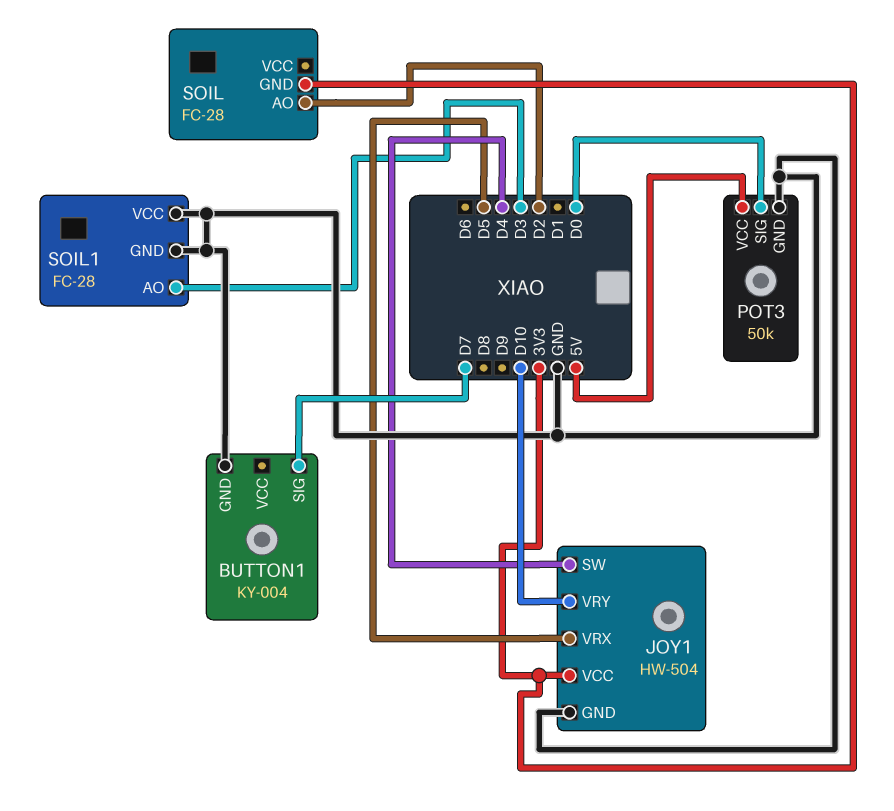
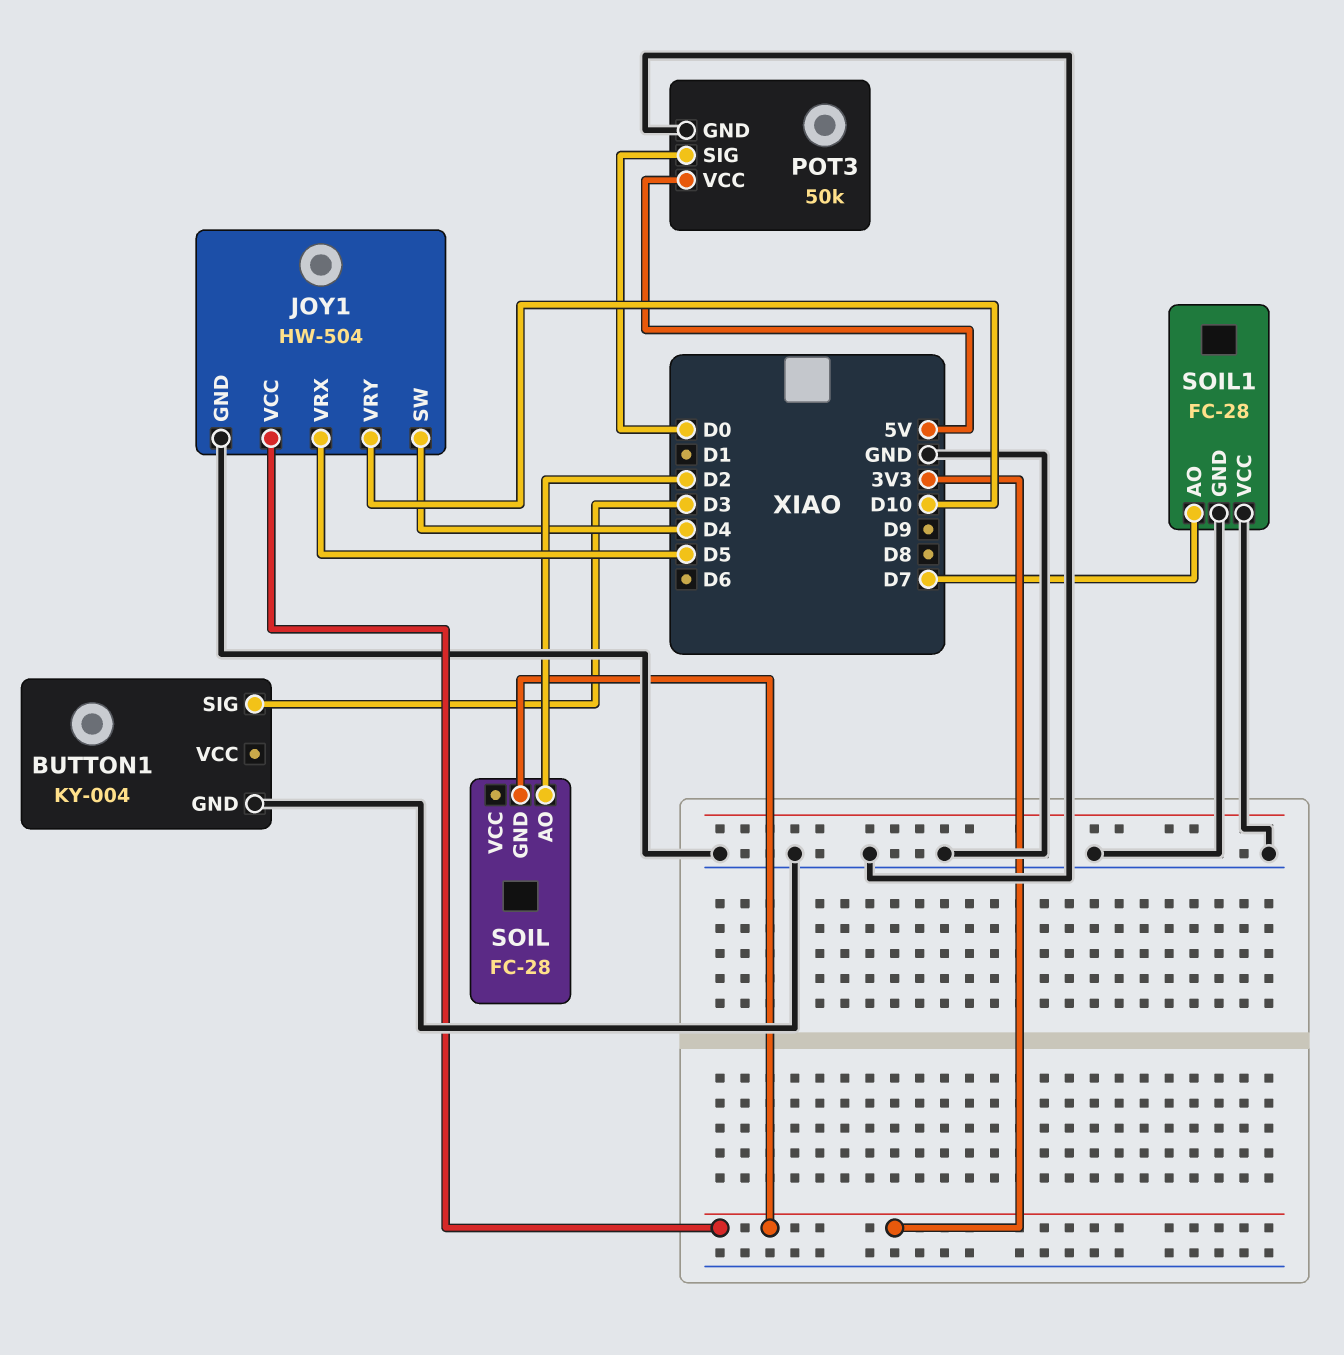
BUTTON1 pin SIG: D7 -> D3
SOIL1 pin AO: D3 -> D7

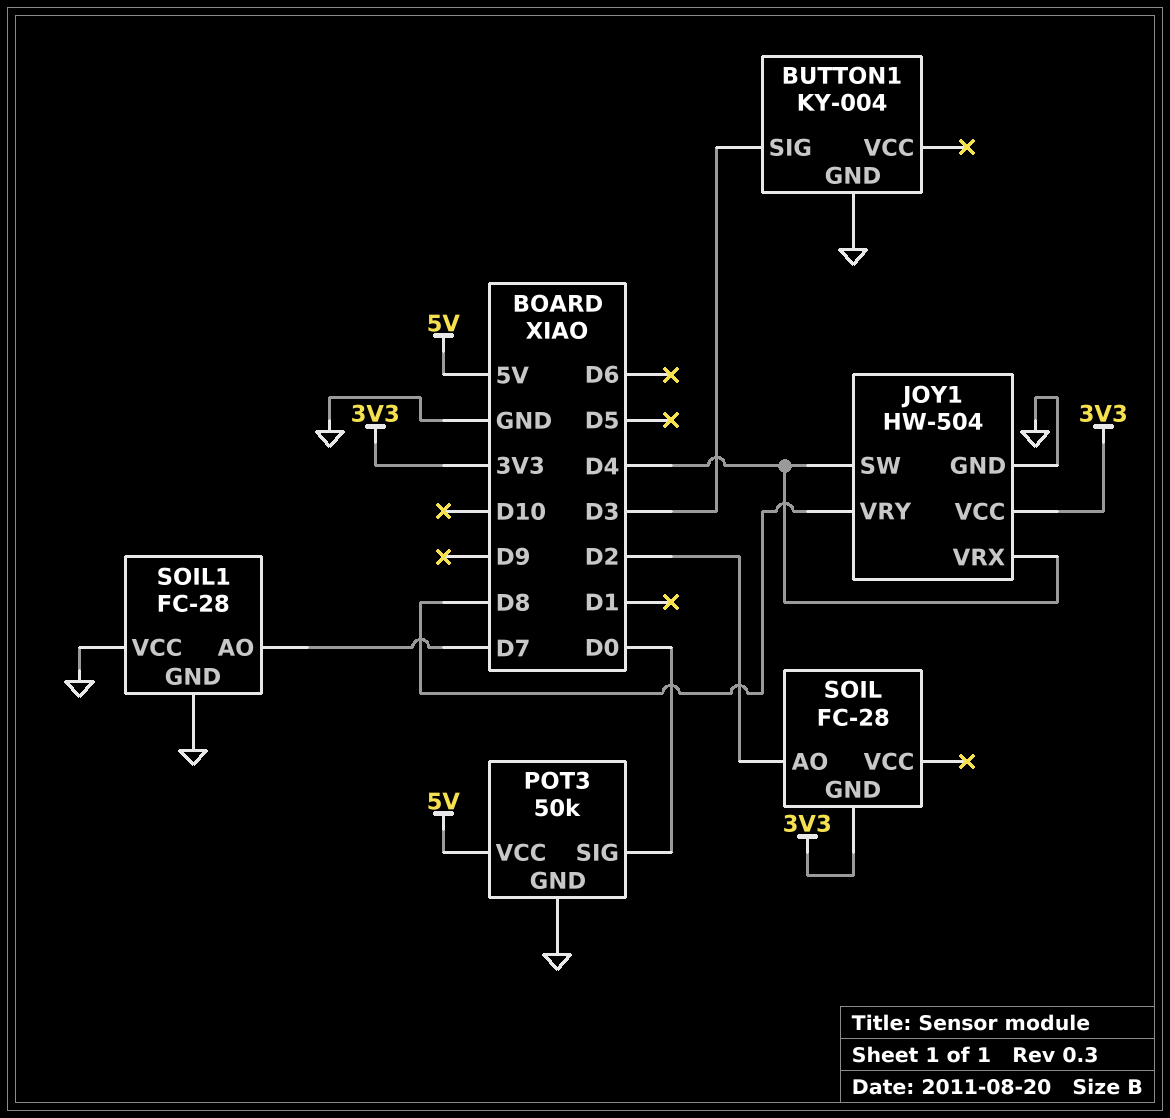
JOY1 pin VRX: D5 -> D4
JOY1 pin VRY: D10 -> D8

